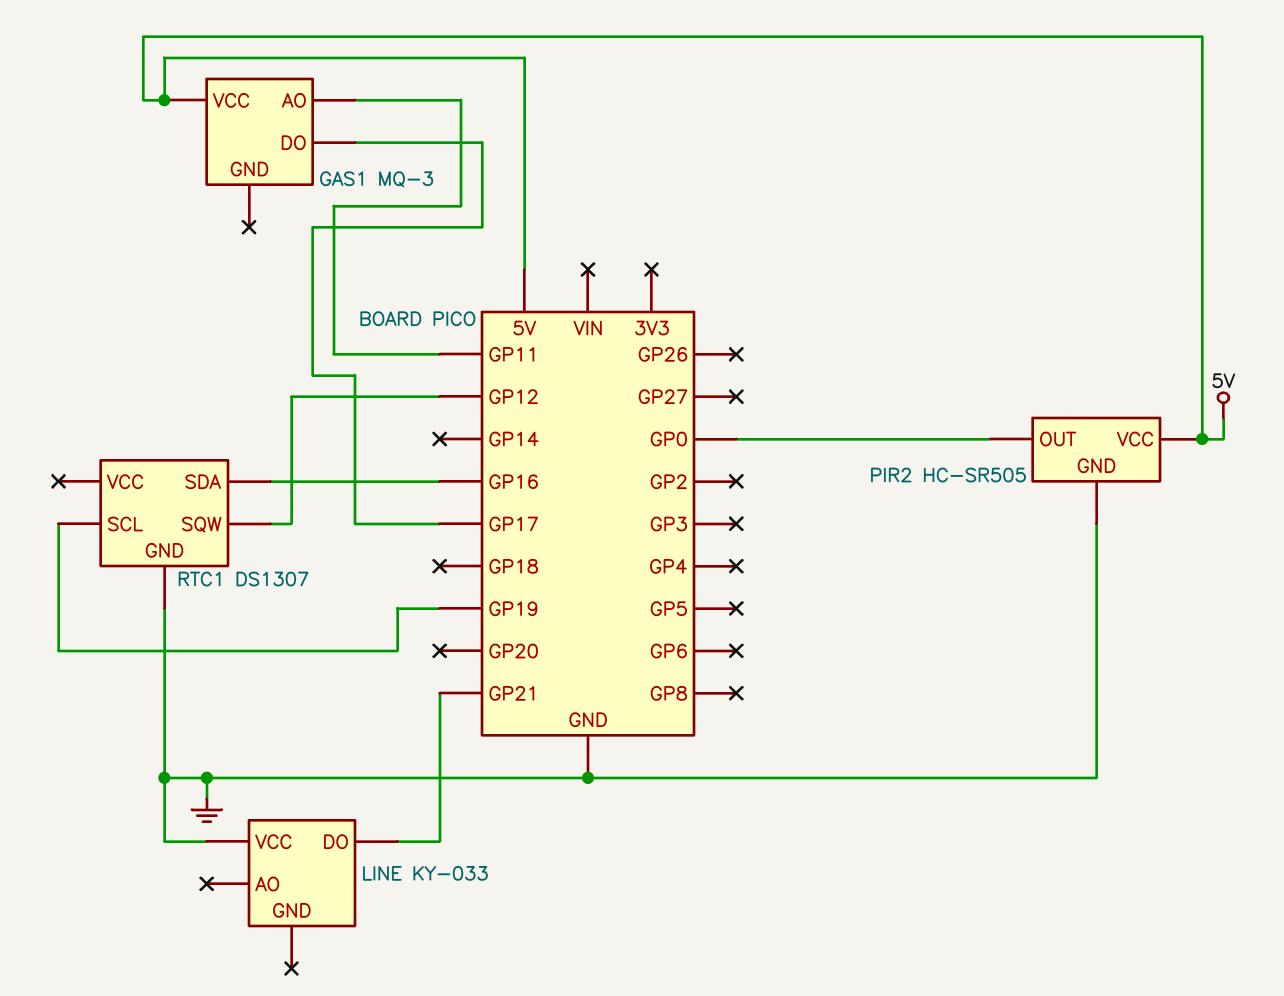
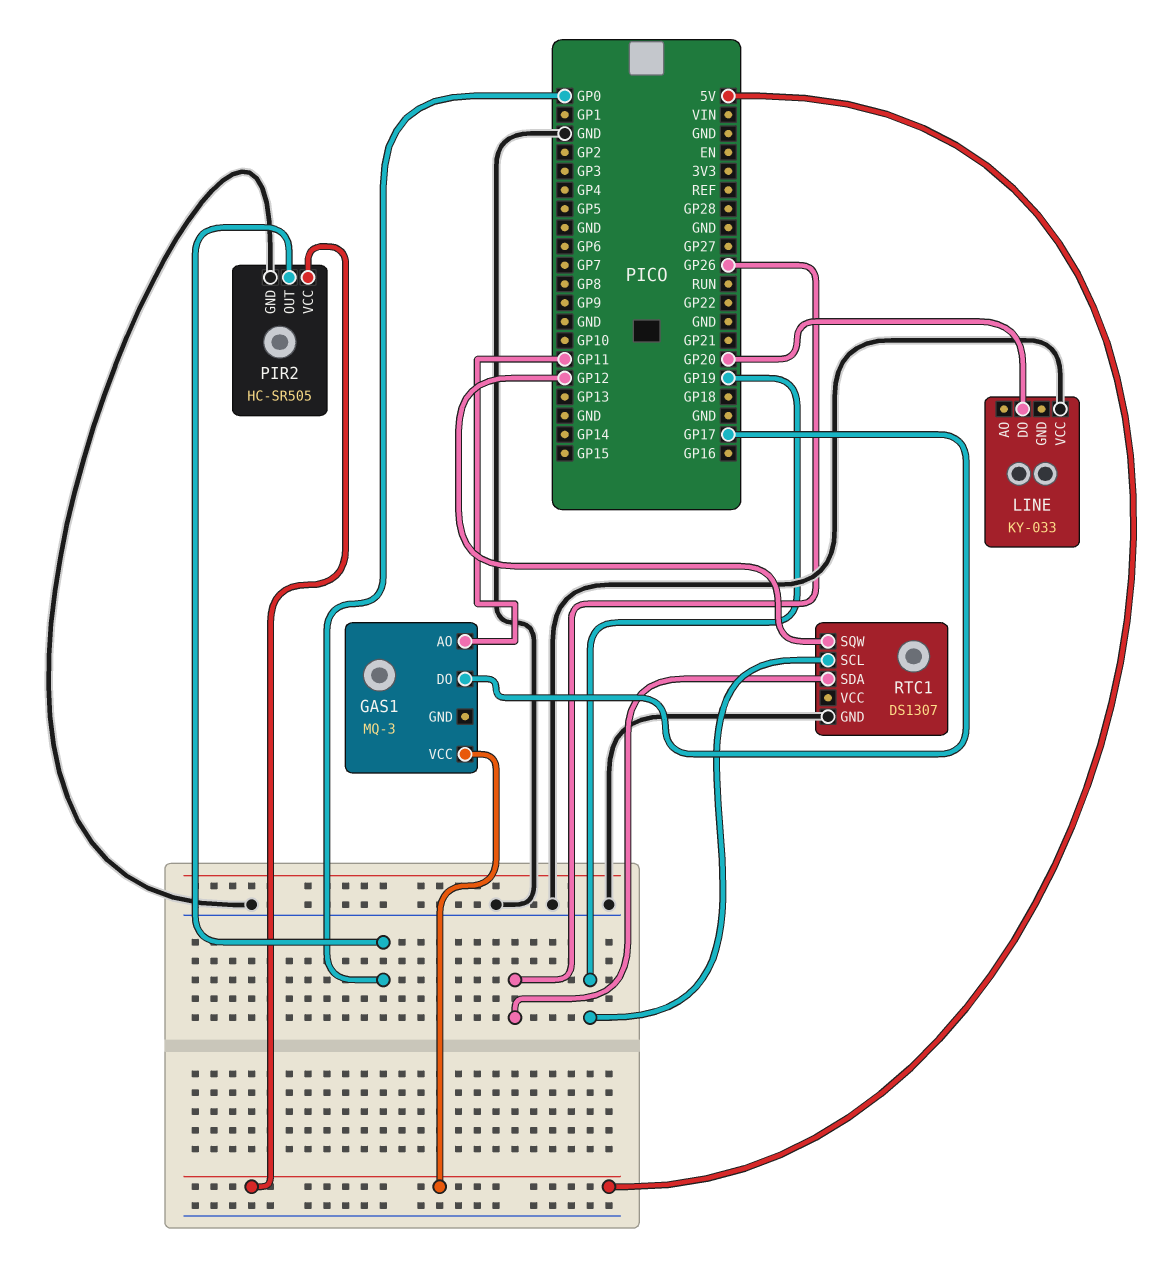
LINE pin DO: GP21 -> GP20
RTC1 pin SDA: GP16 -> GP26

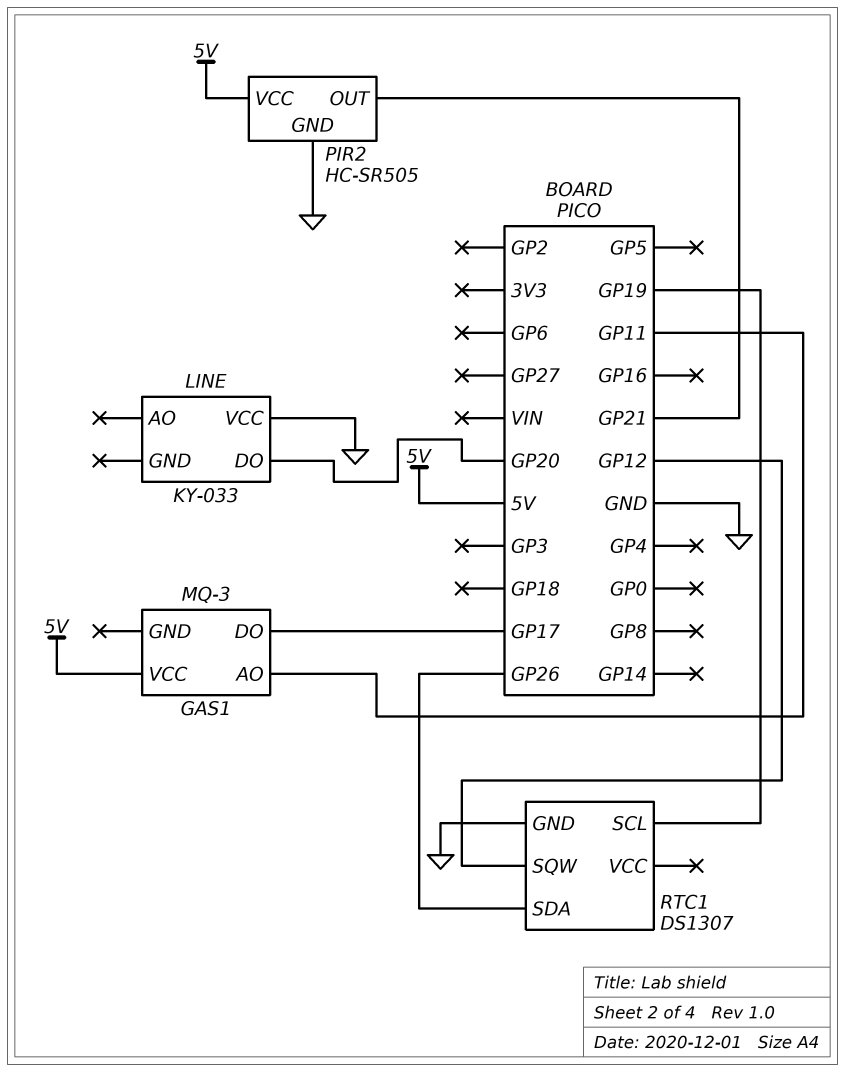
PIR2 pin OUT: GP0 -> GP21

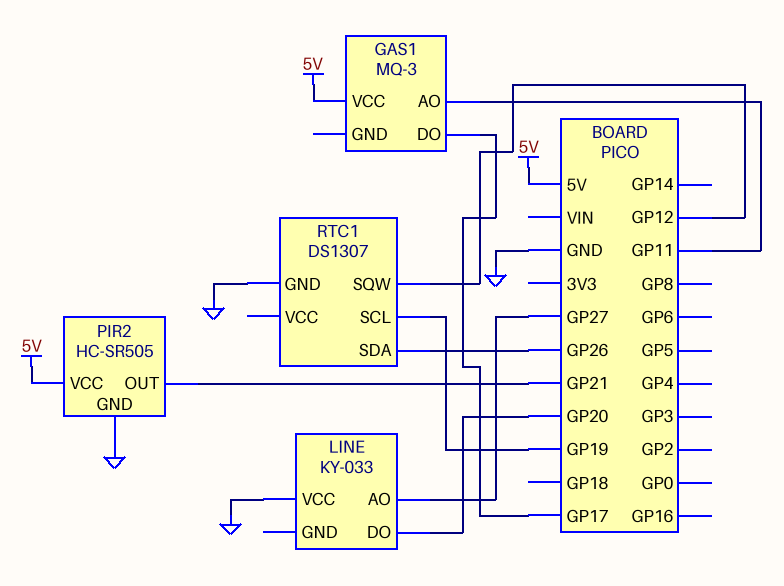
LINE pin AO: none -> GP27

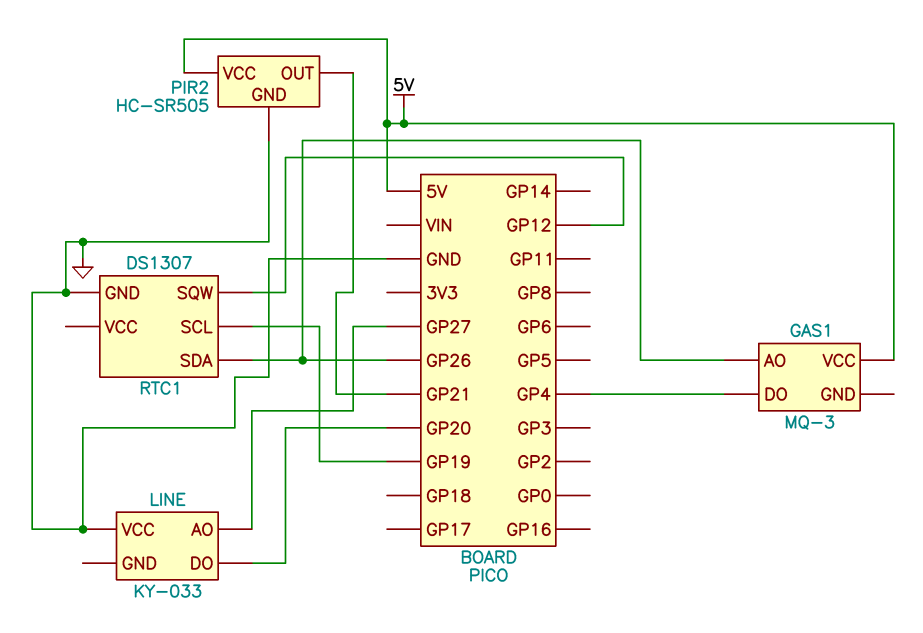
GAS1 pin AO: GP11 -> GP26
GAS1 pin DO: GP17 -> GP4

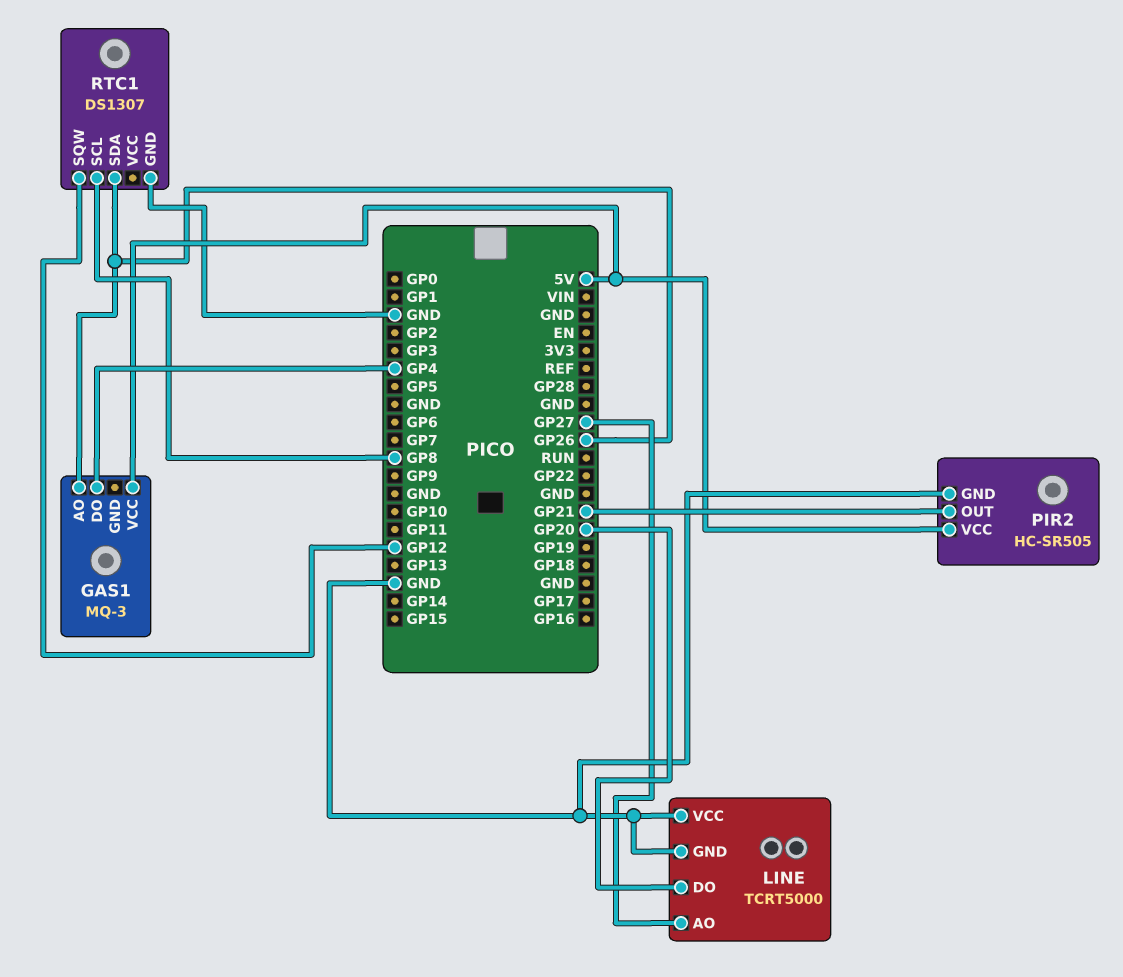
LINE: KY-033 -> TCRT5000
LINE pin GND: none -> GND
RTC1 pin SCL: GP19 -> GP8

